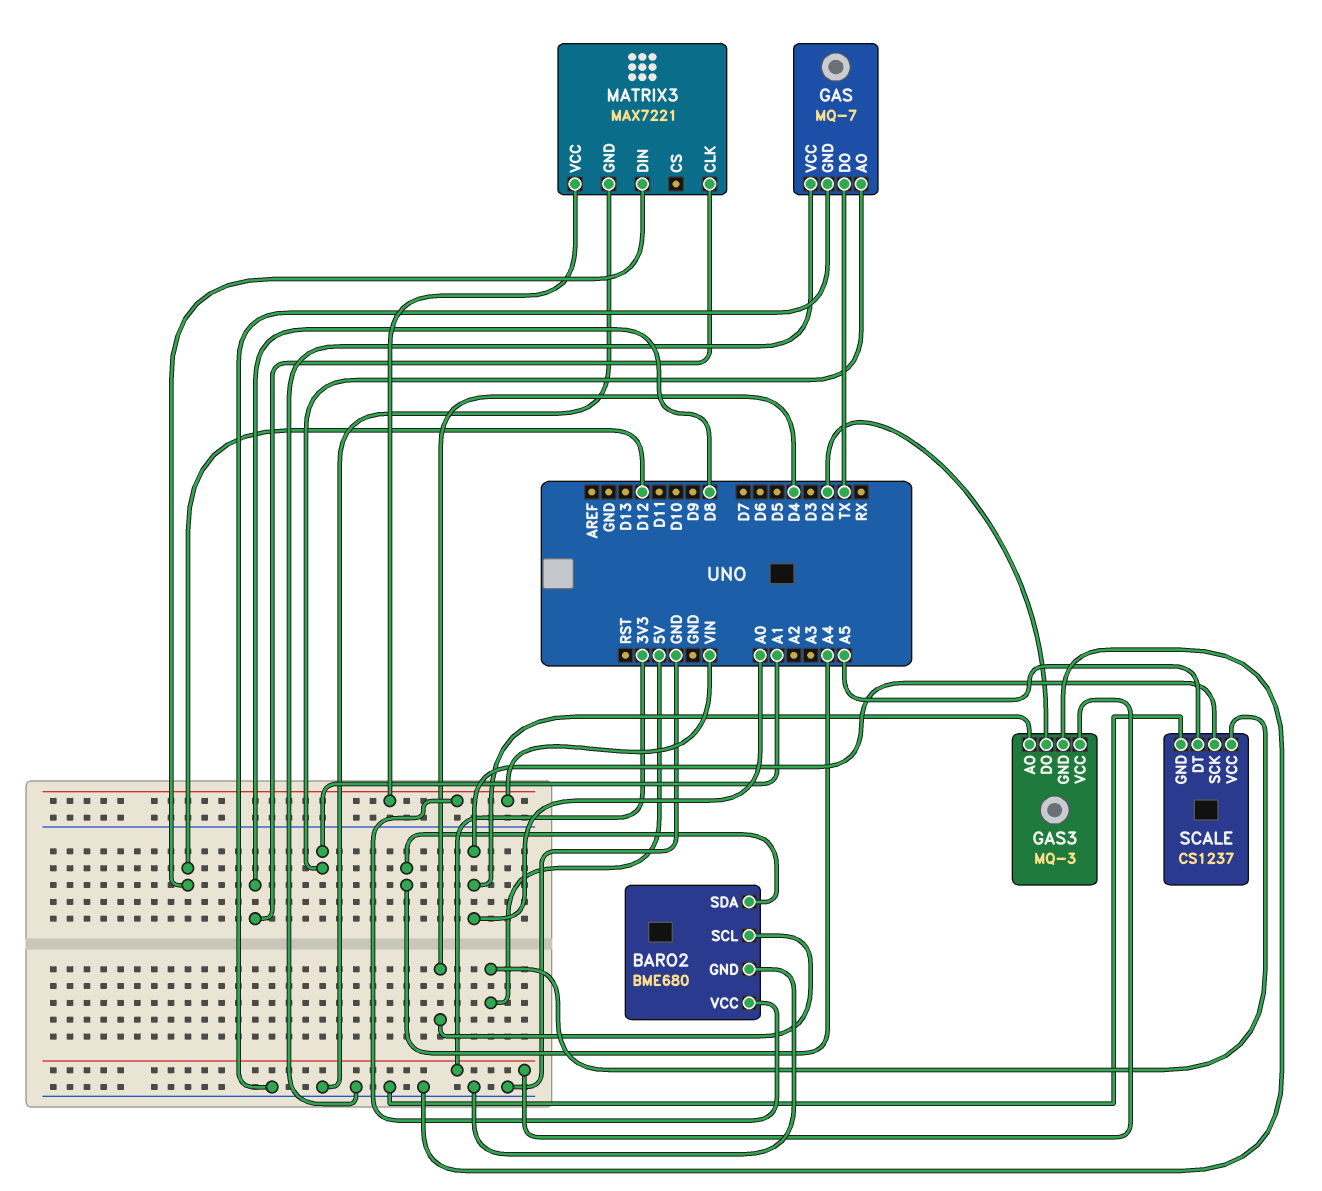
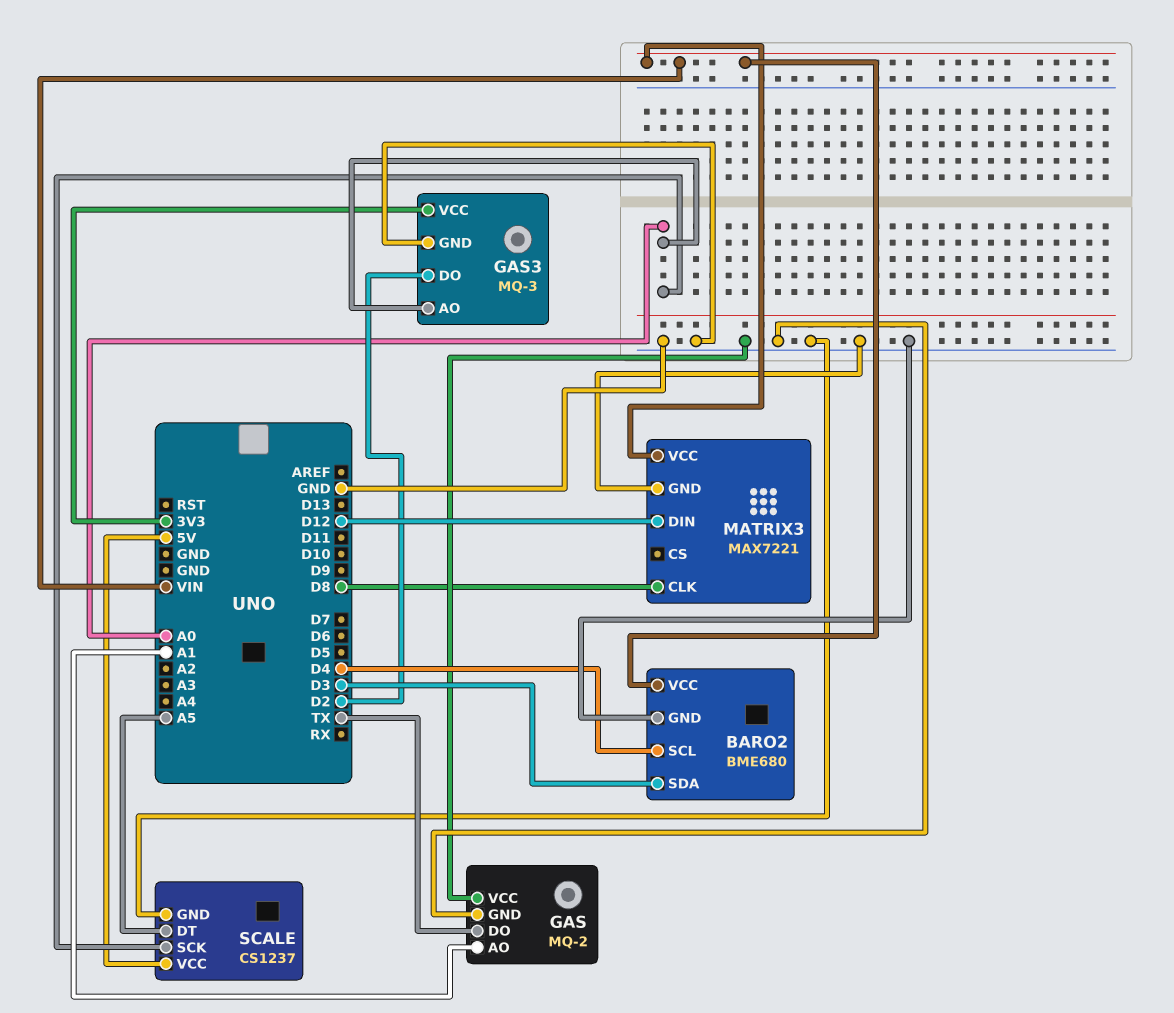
BARO2 pin SDA: A4 -> D3
GAS: MQ-7 -> MQ-2

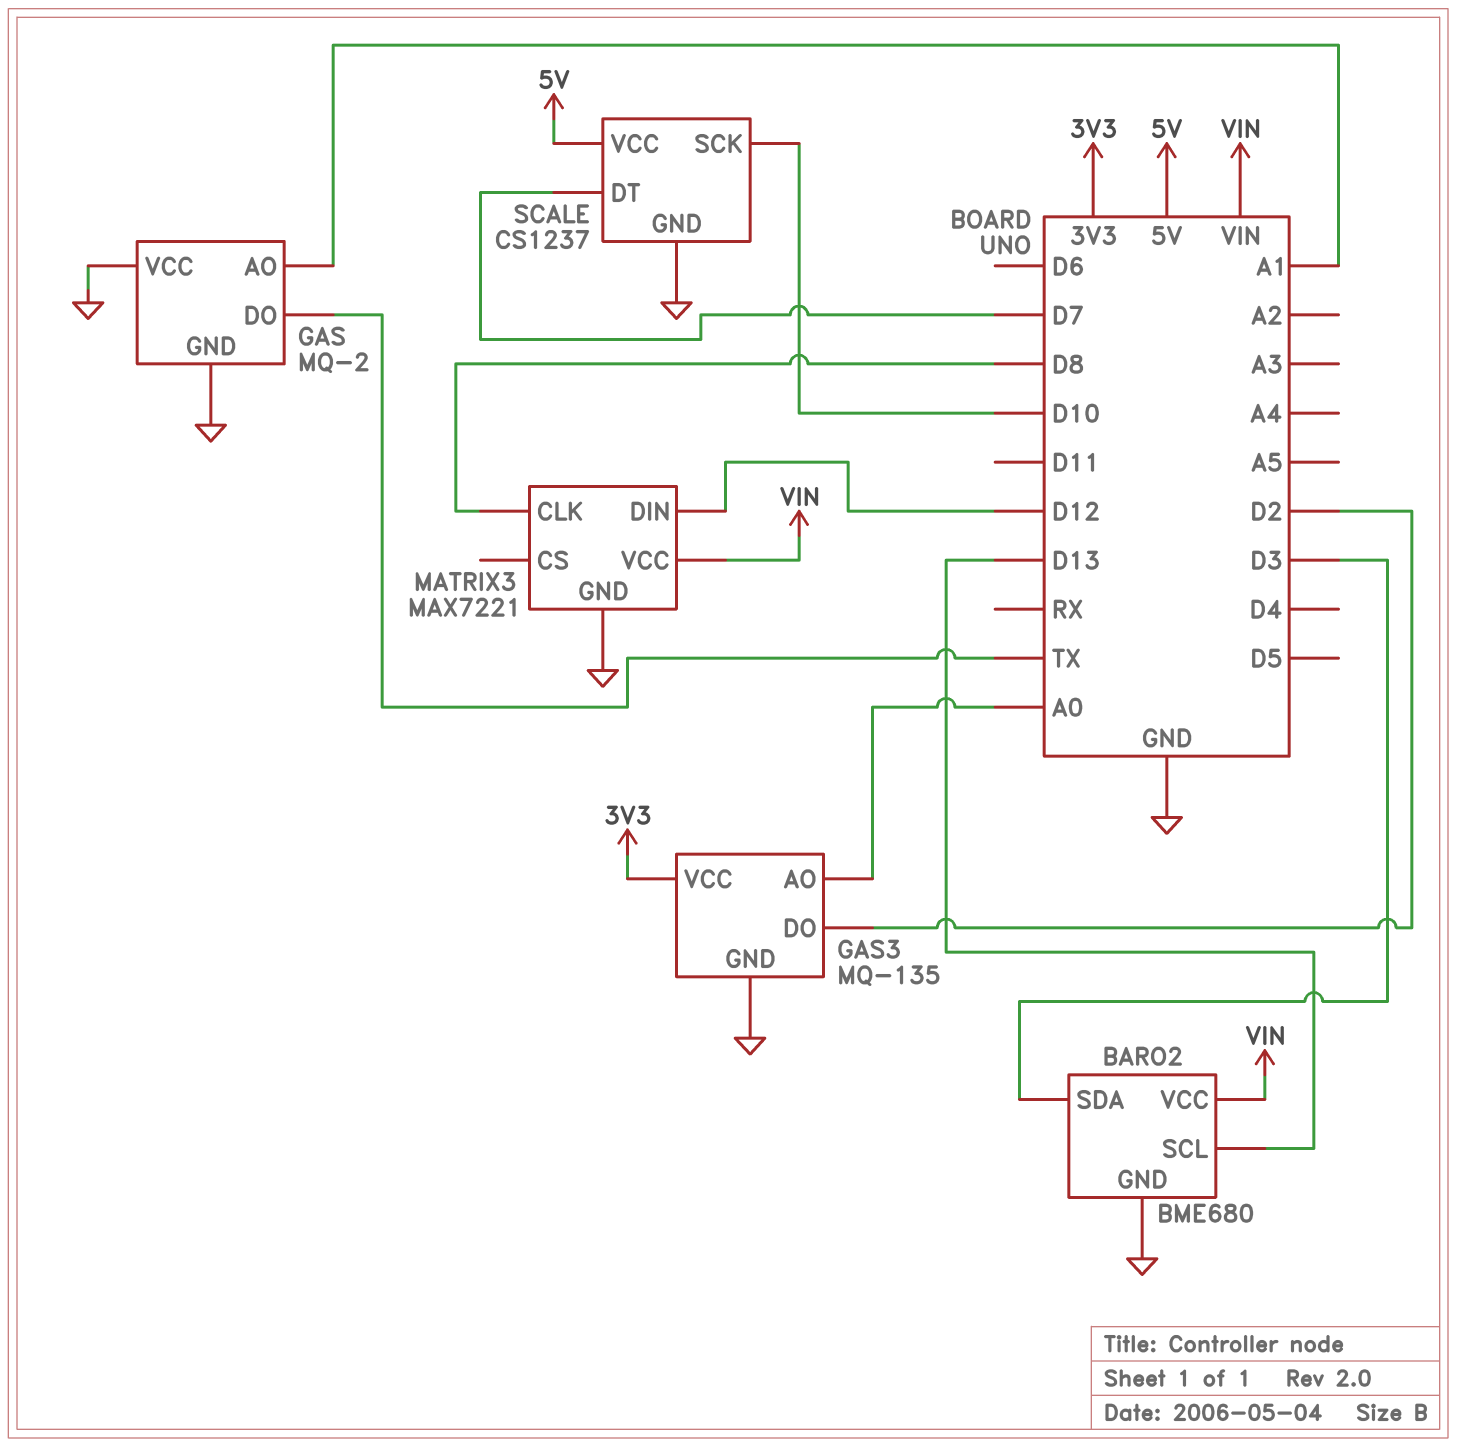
BARO2 pin SCL: D4 -> D13
GAS3: MQ-3 -> MQ-135
SCALE pin DT: A5 -> D7
SCALE pin SCK: A0 -> D10

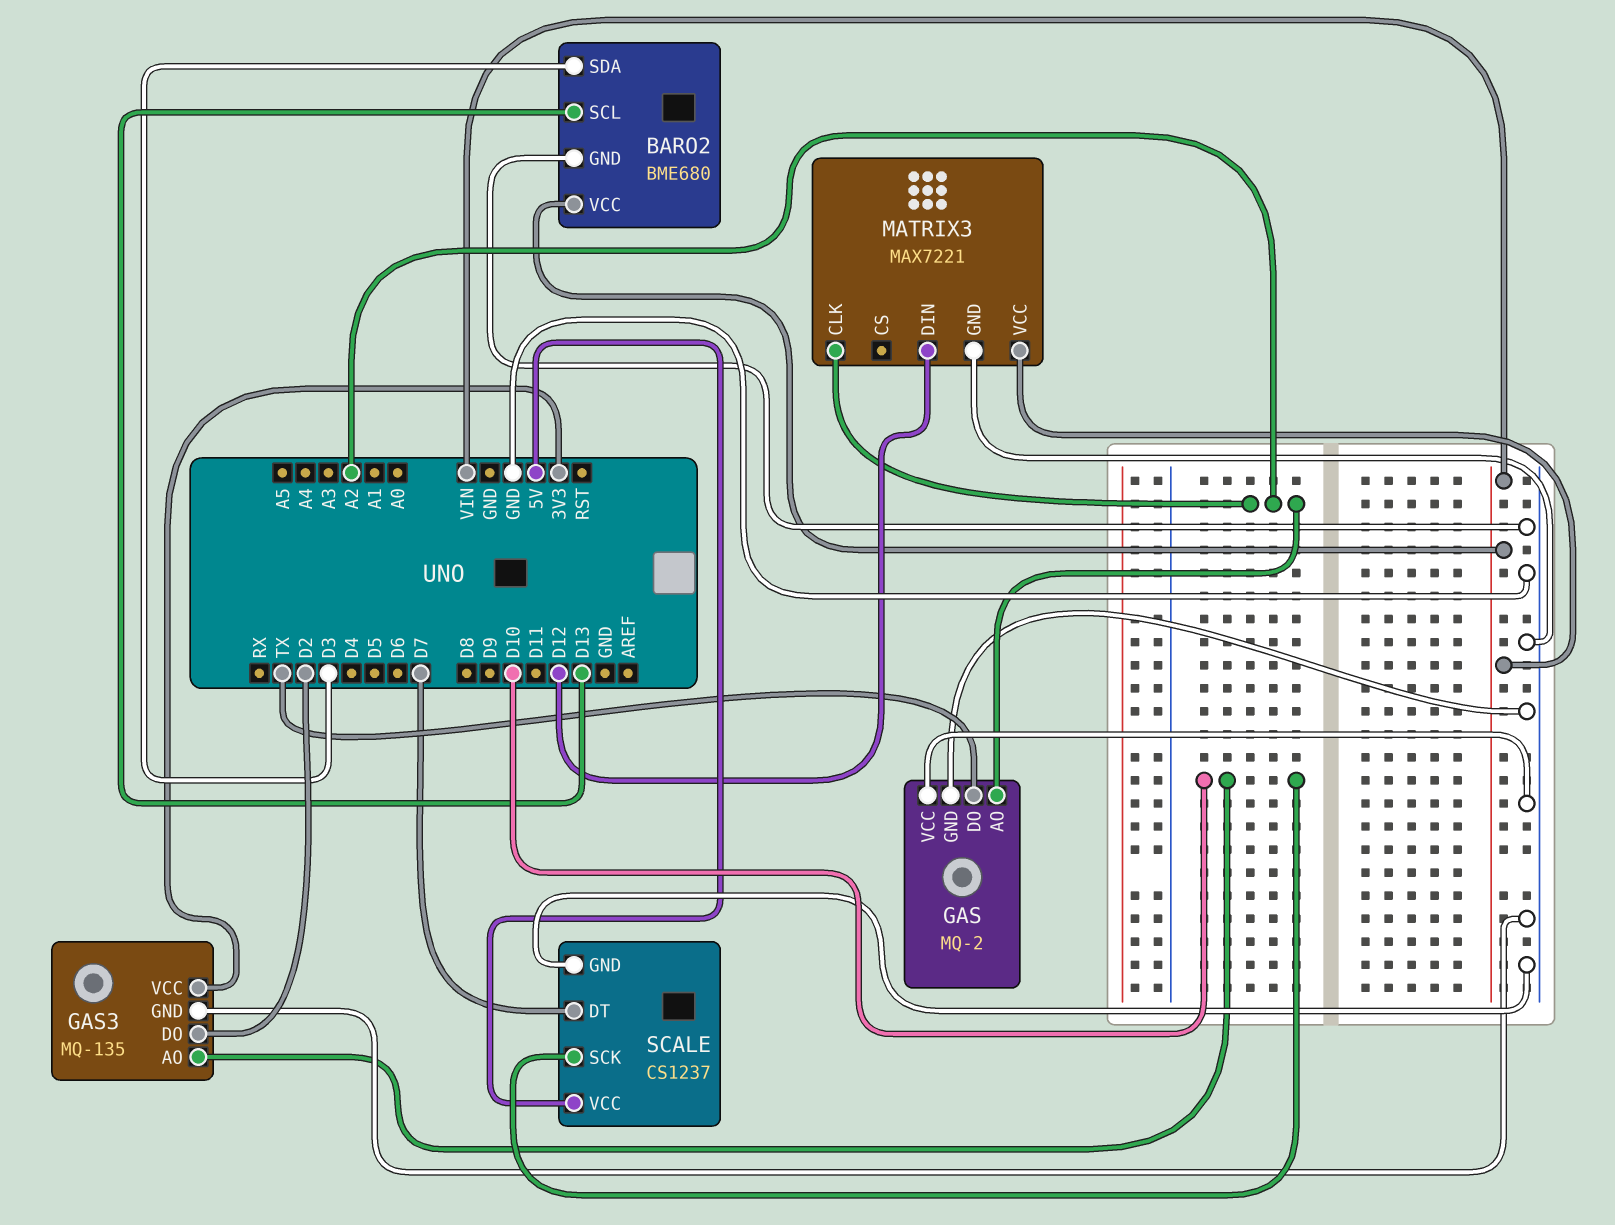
GAS pin AO: A1 -> A2
GAS3 pin AO: A0 -> D10
MATRIX3 pin CLK: D8 -> A2

